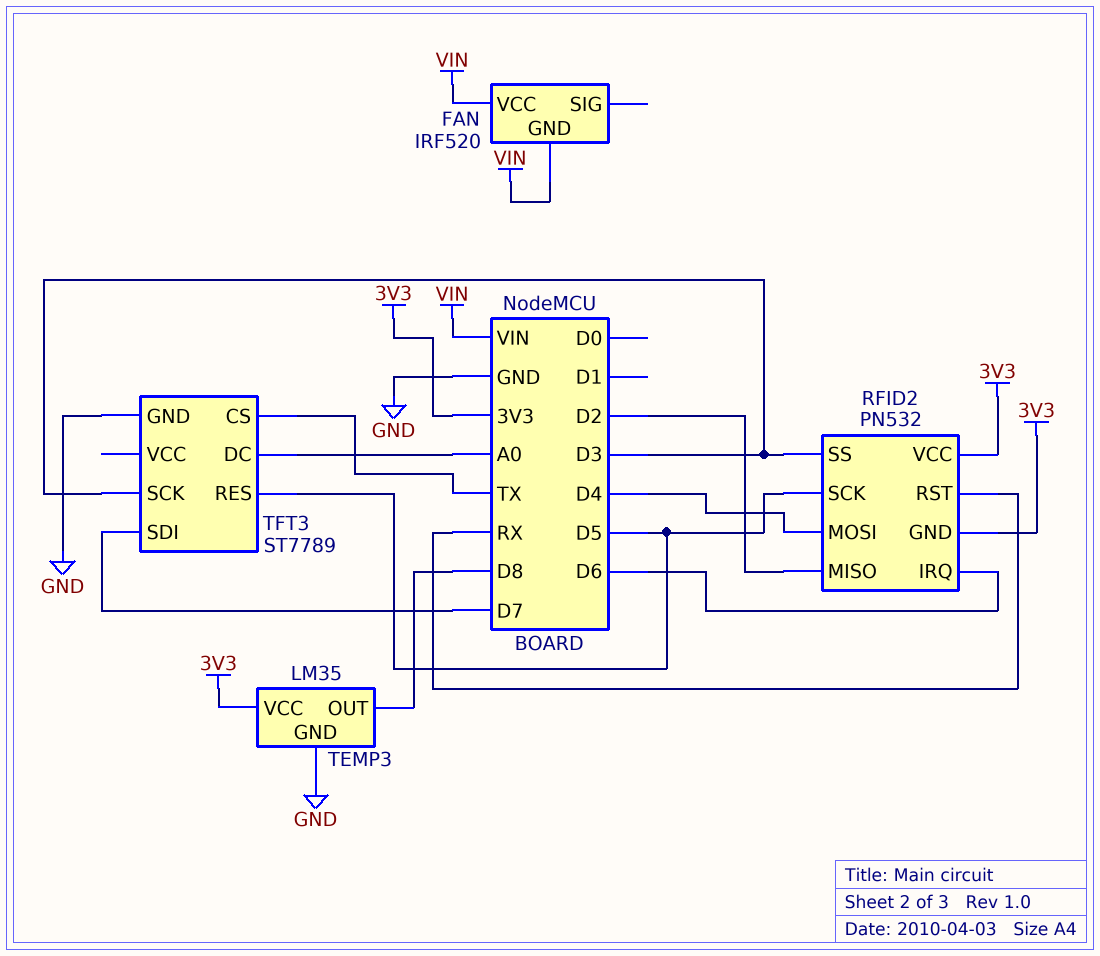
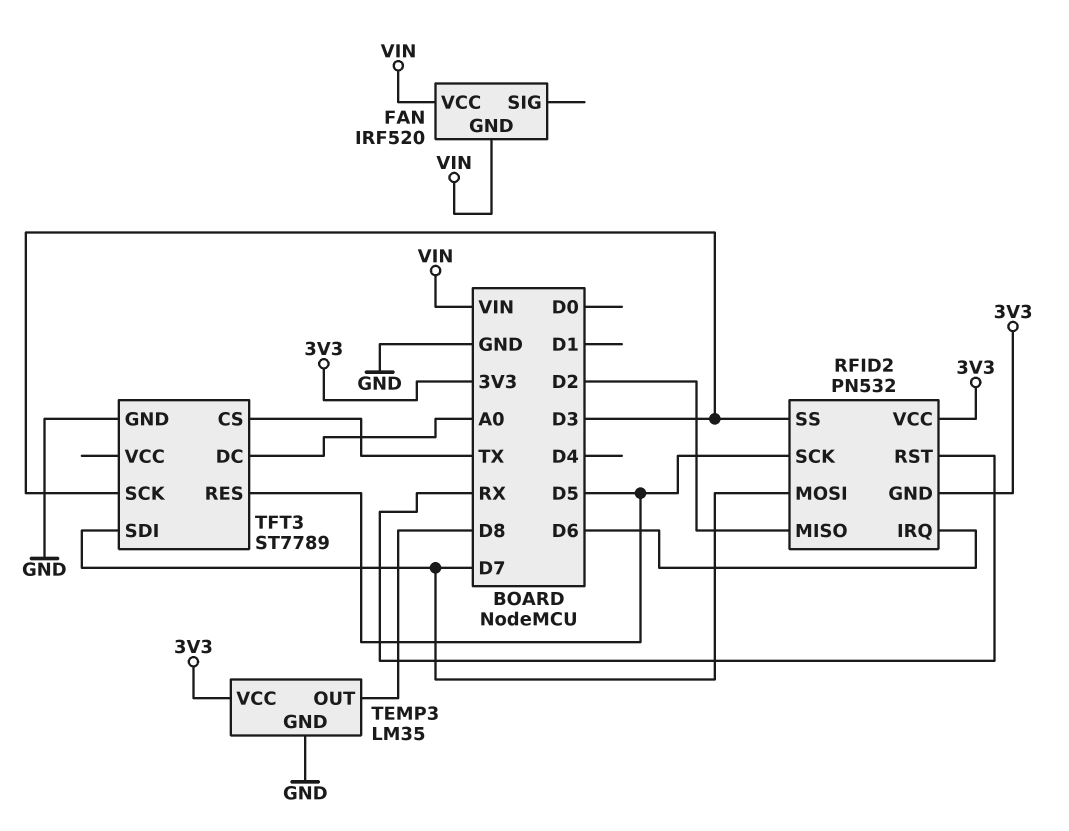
RFID2 pin MOSI: D4 -> D7

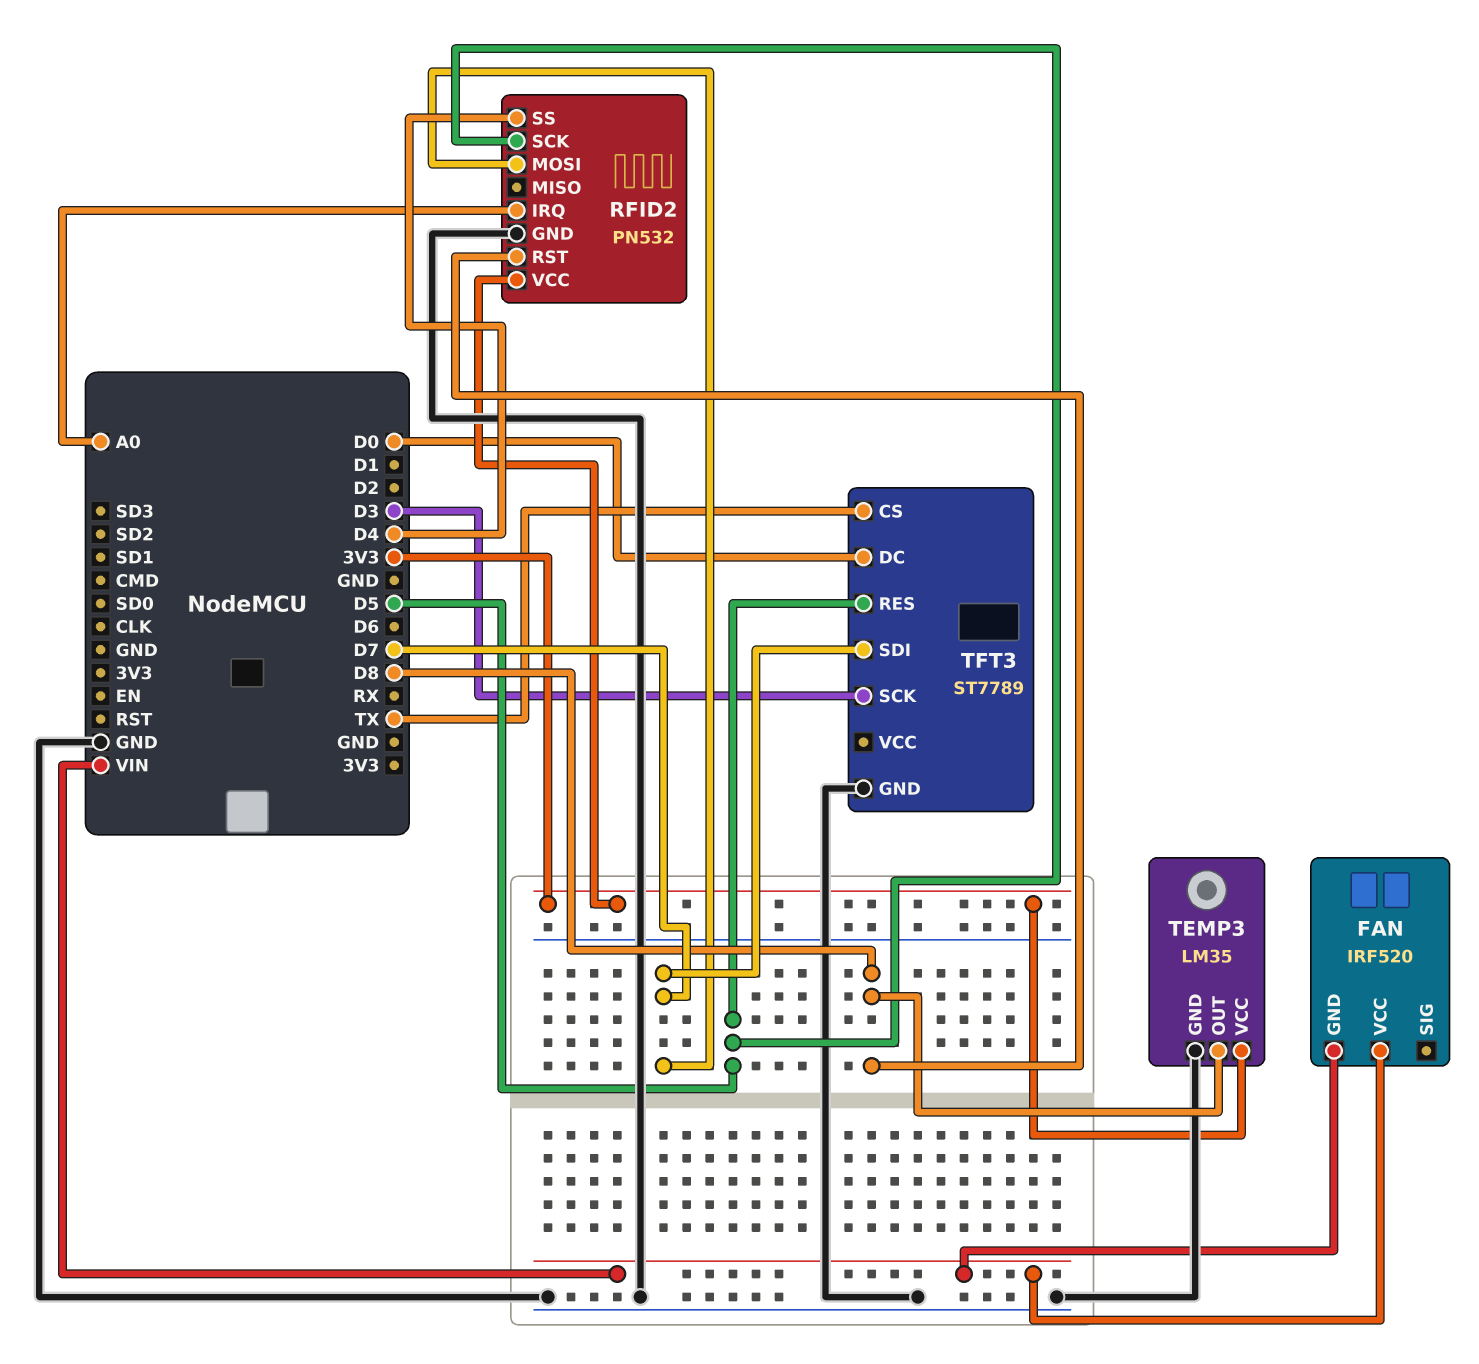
RFID2 pin GND: 3V3 -> GND
RFID2 pin IRQ: D6 -> A0
RFID2 pin MISO: D2 -> none
RFID2 pin RST: RX -> D8
RFID2 pin SS: D3 -> D4
TFT3 pin DC: A0 -> D0

